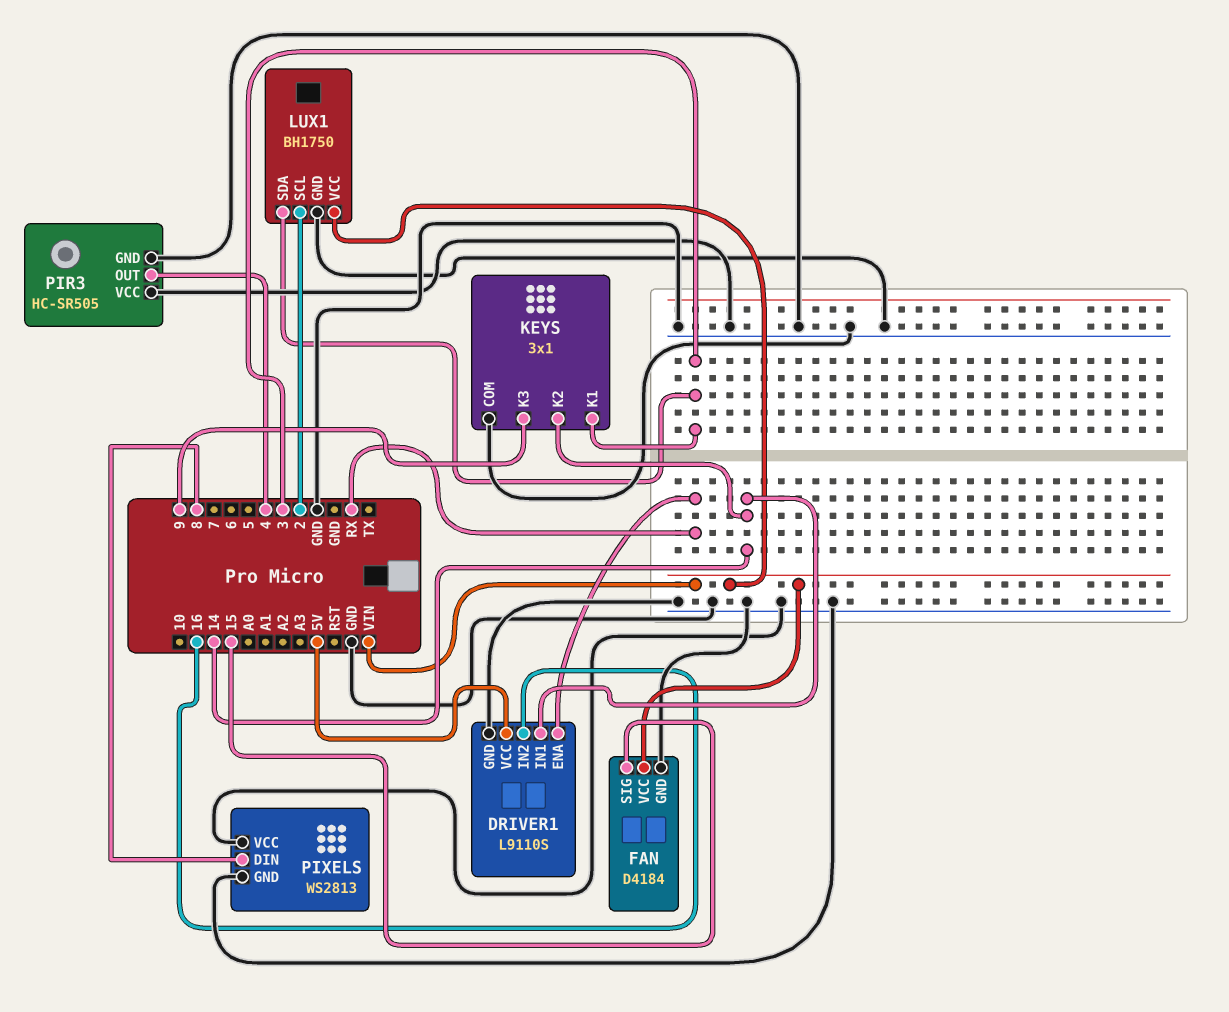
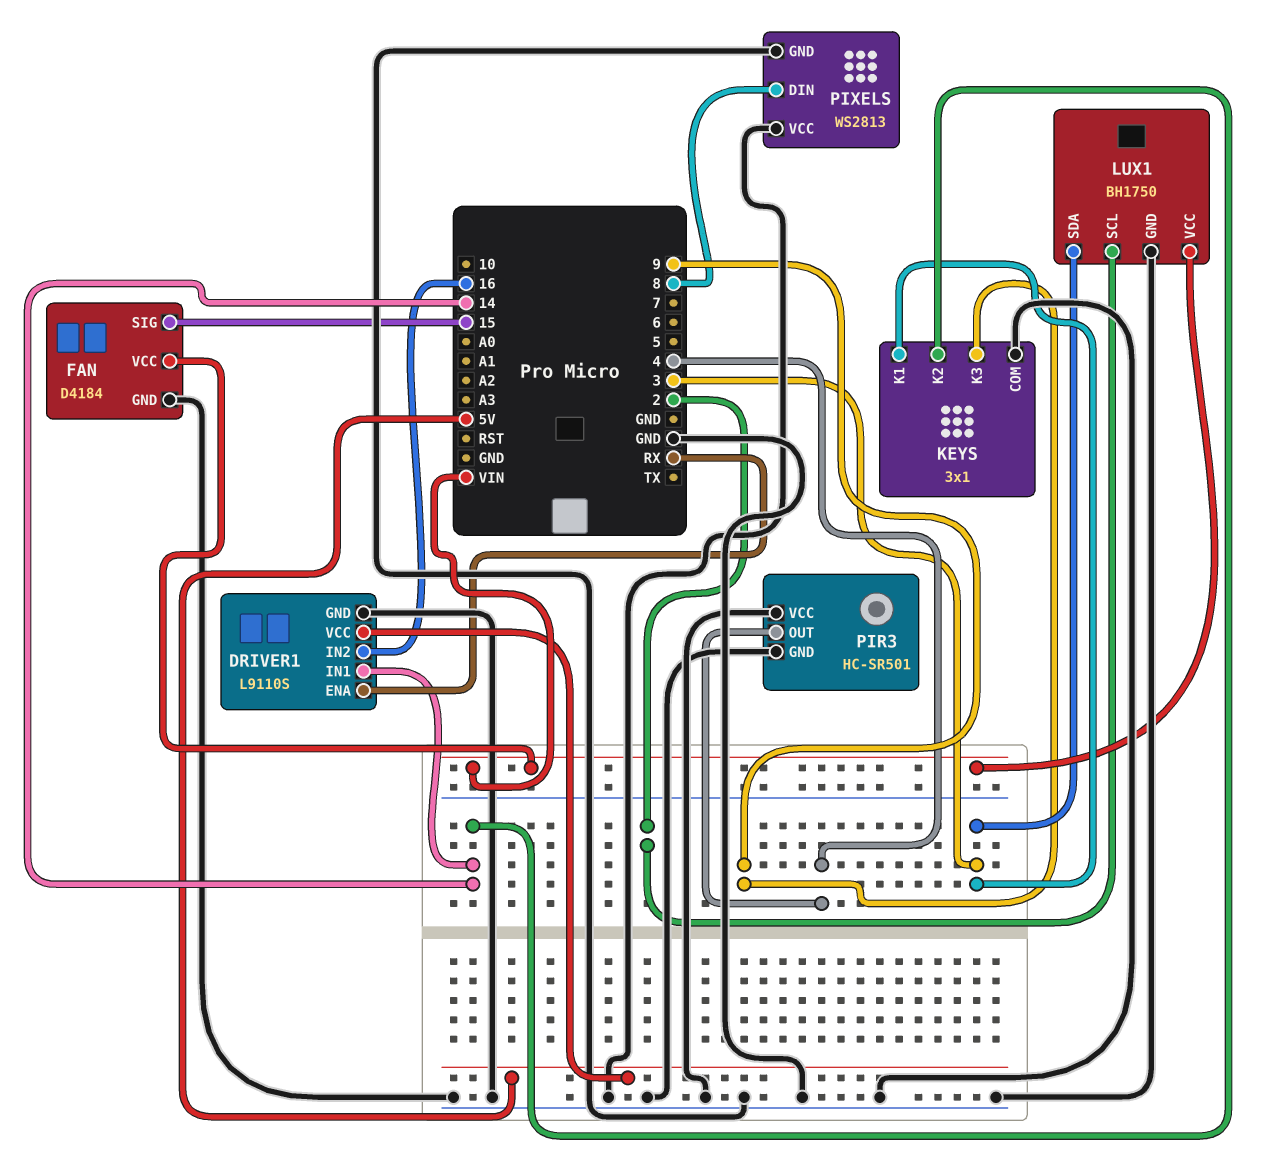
PIR3: HC-SR505 -> HC-SR501

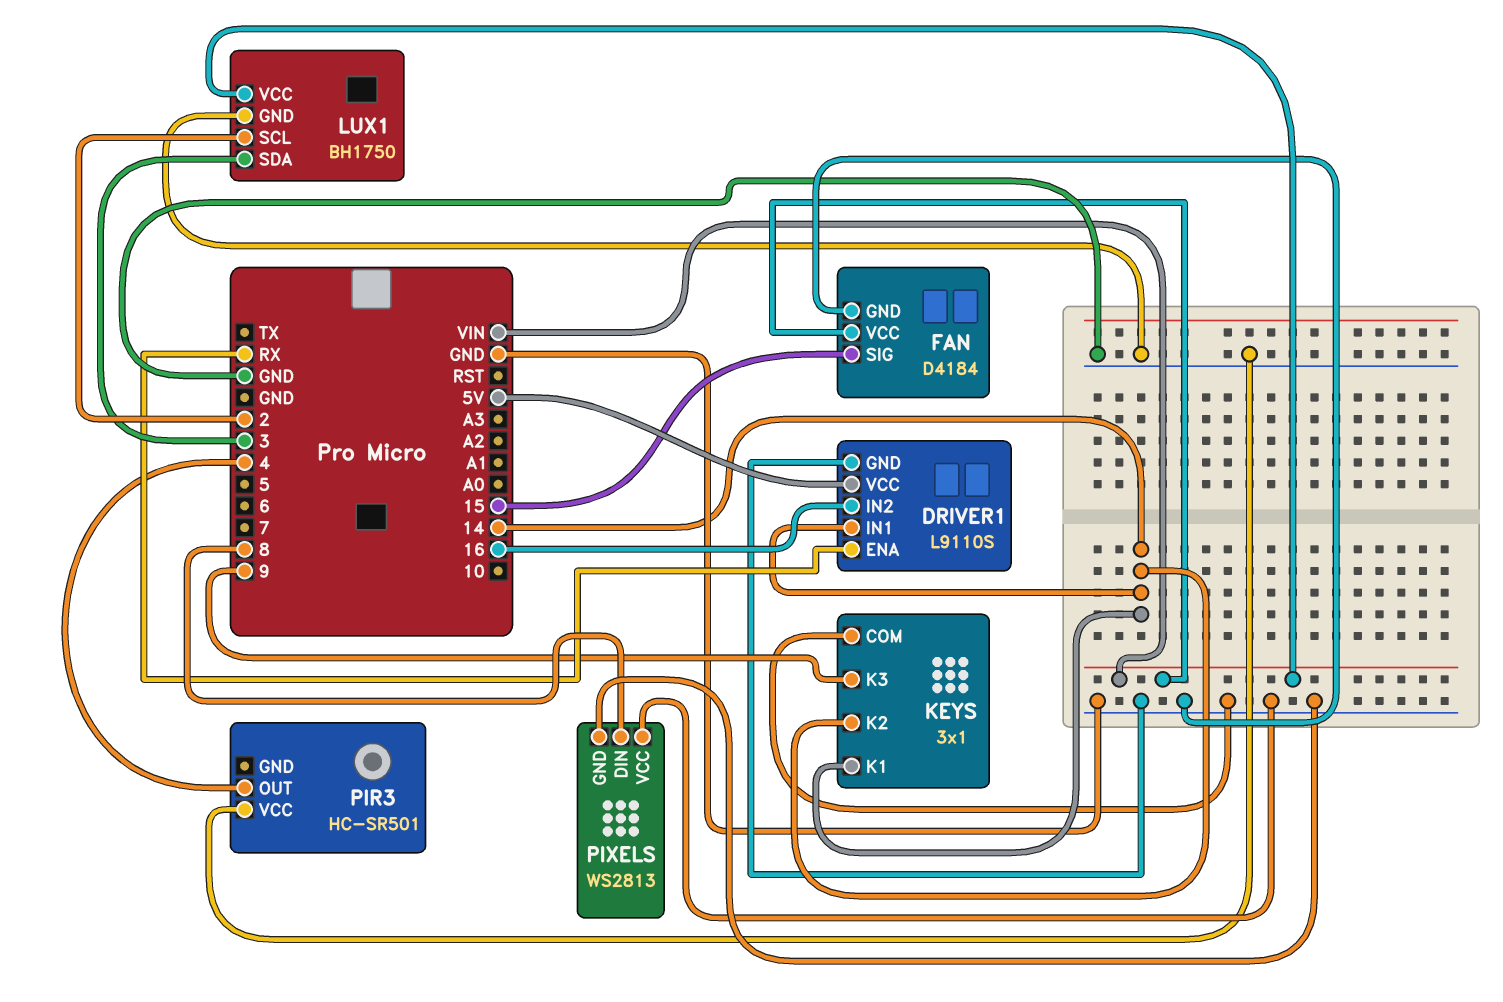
KEYS pin K1: 3 -> 14
PIR3 pin GND: GND -> none

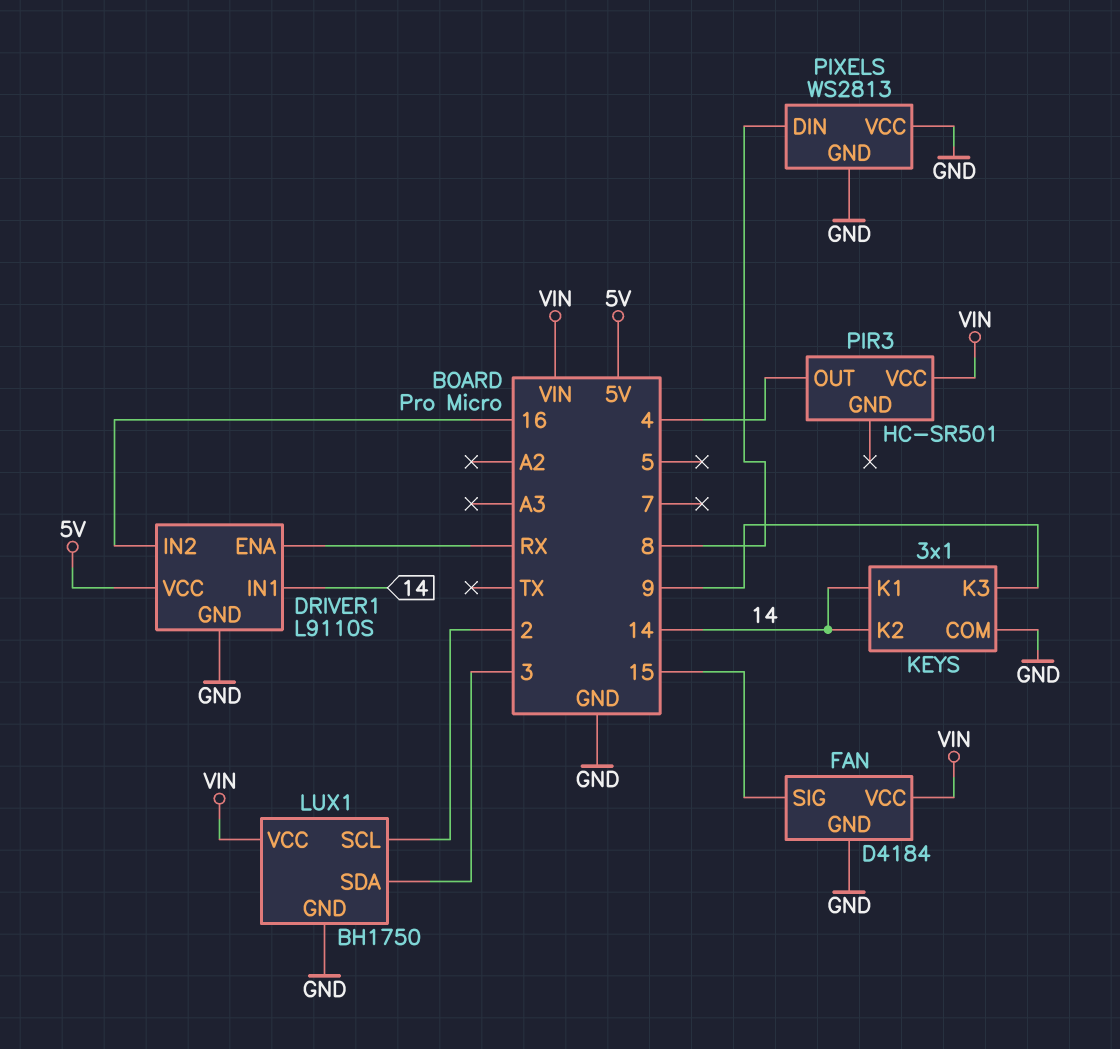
PIR3 pin VCC: GND -> VIN

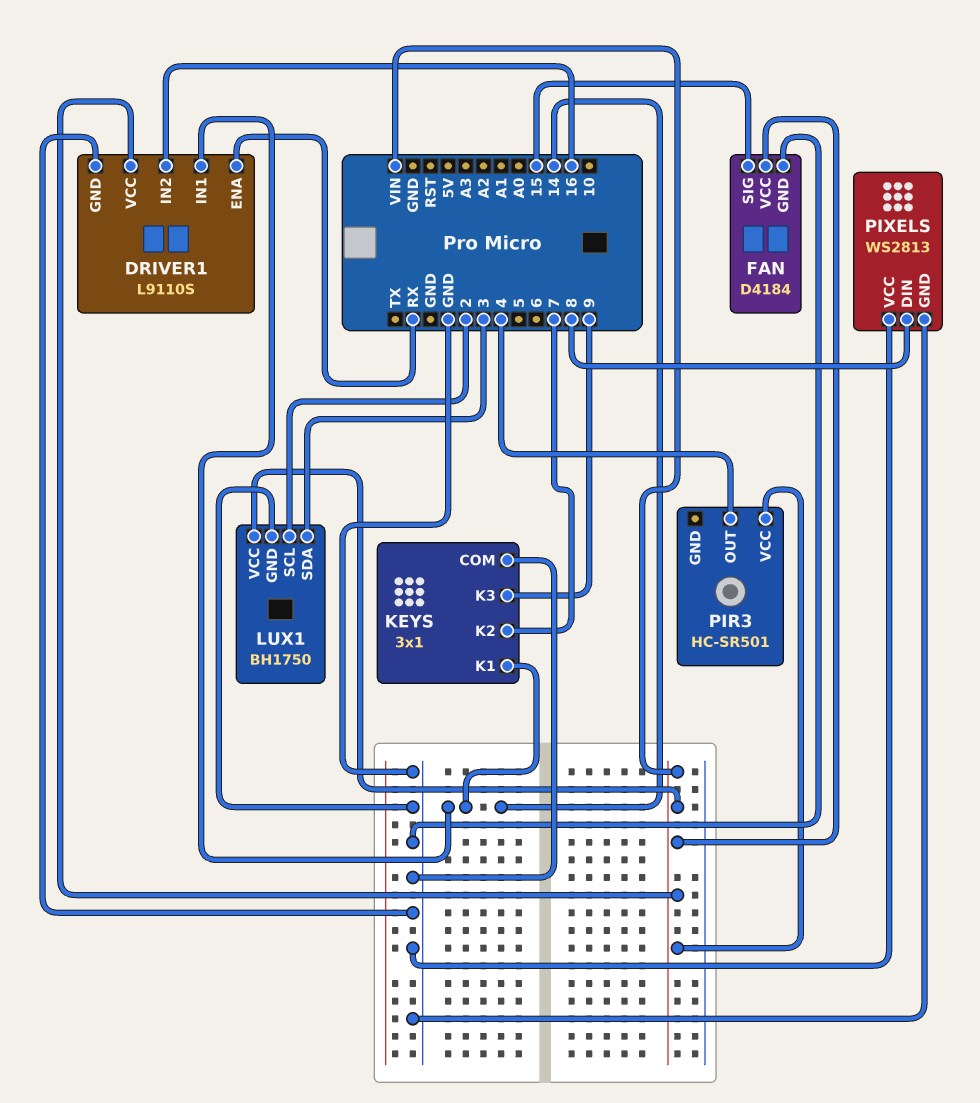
DRIVER1 pin VCC: 5V -> VIN
KEYS pin K2: 14 -> 7

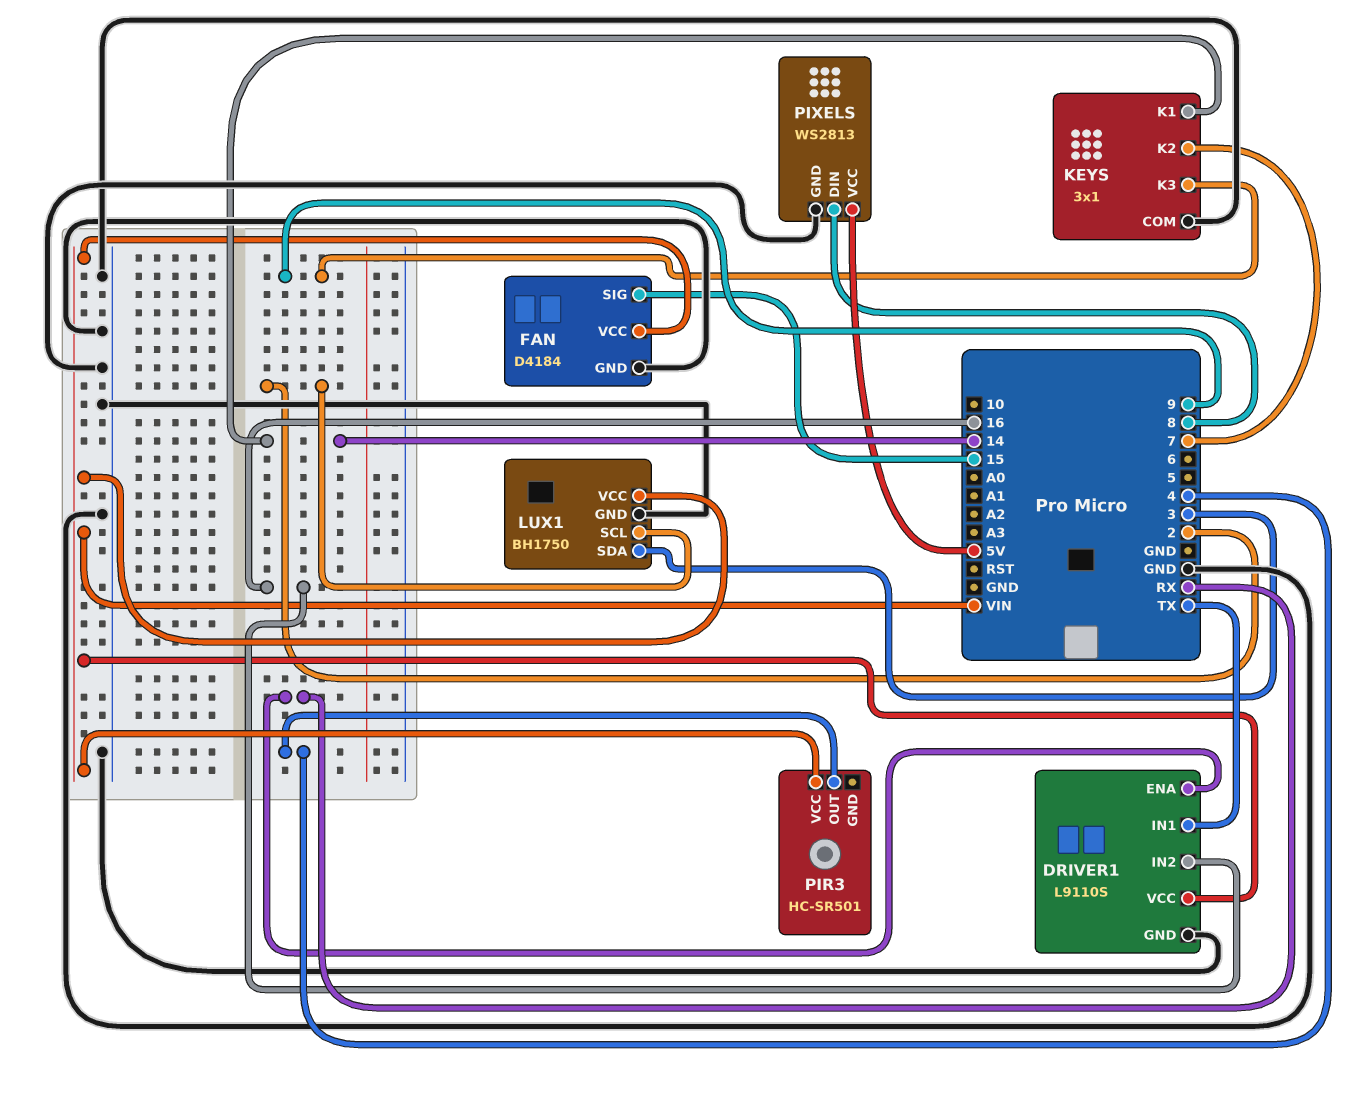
DRIVER1 pin IN1: 14 -> TX
PIXELS pin VCC: GND -> 5V

